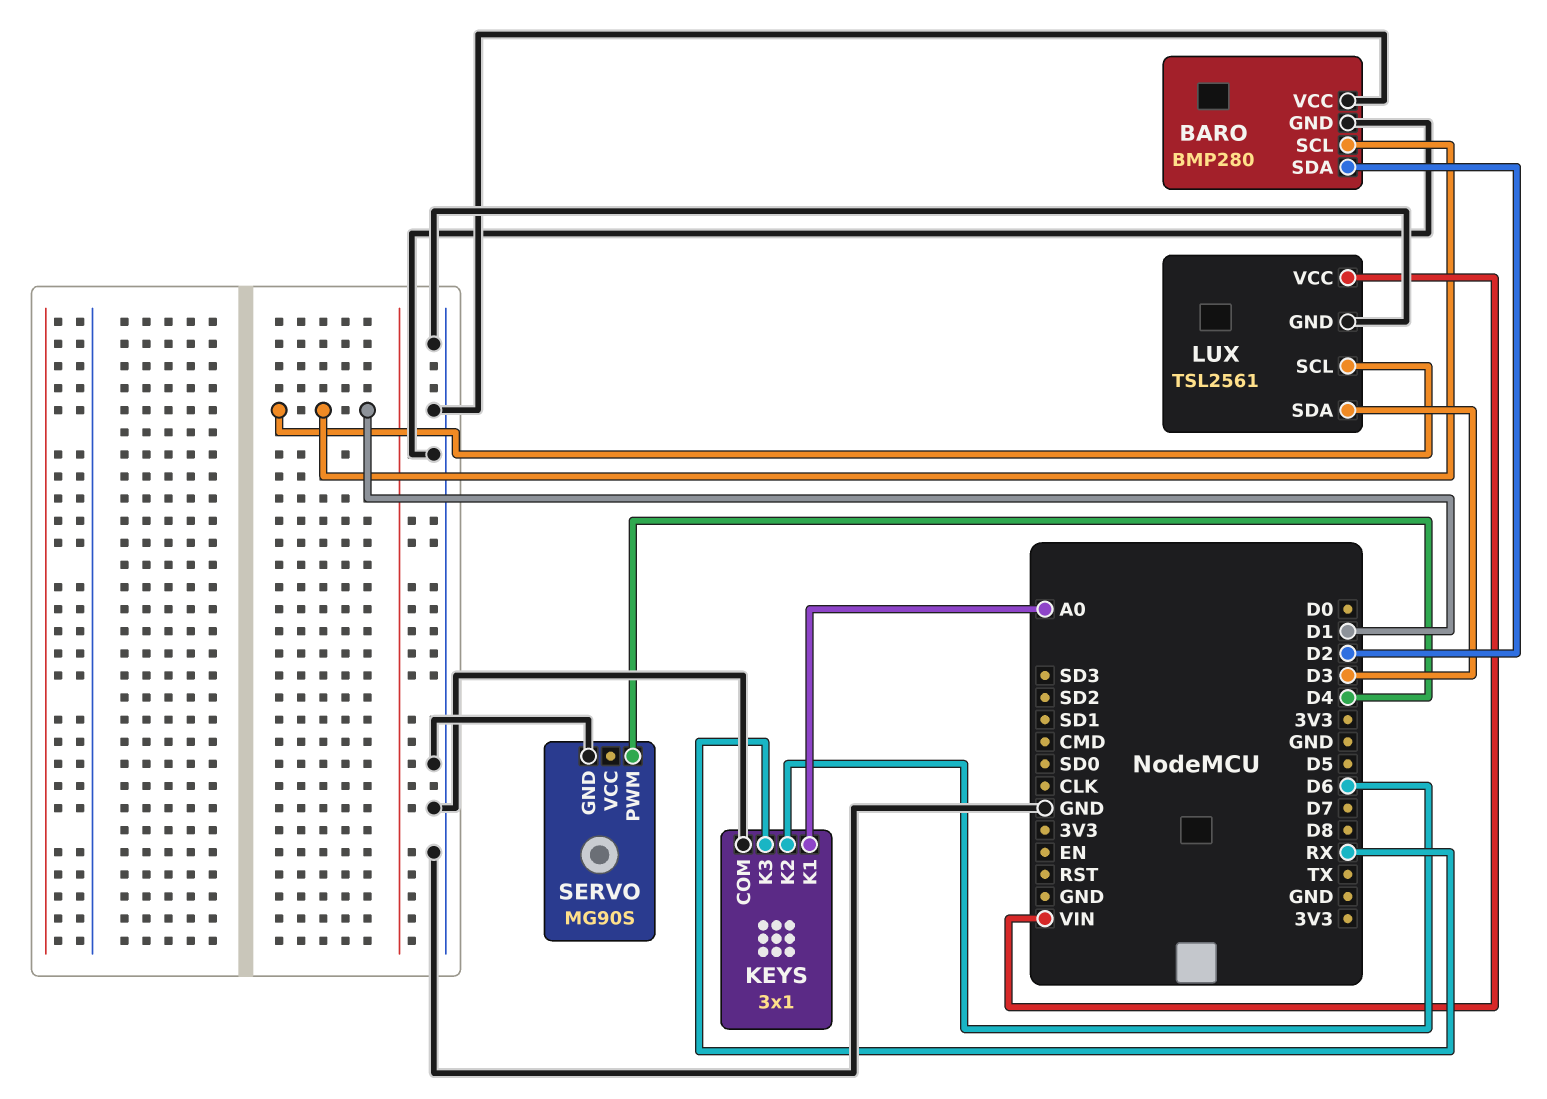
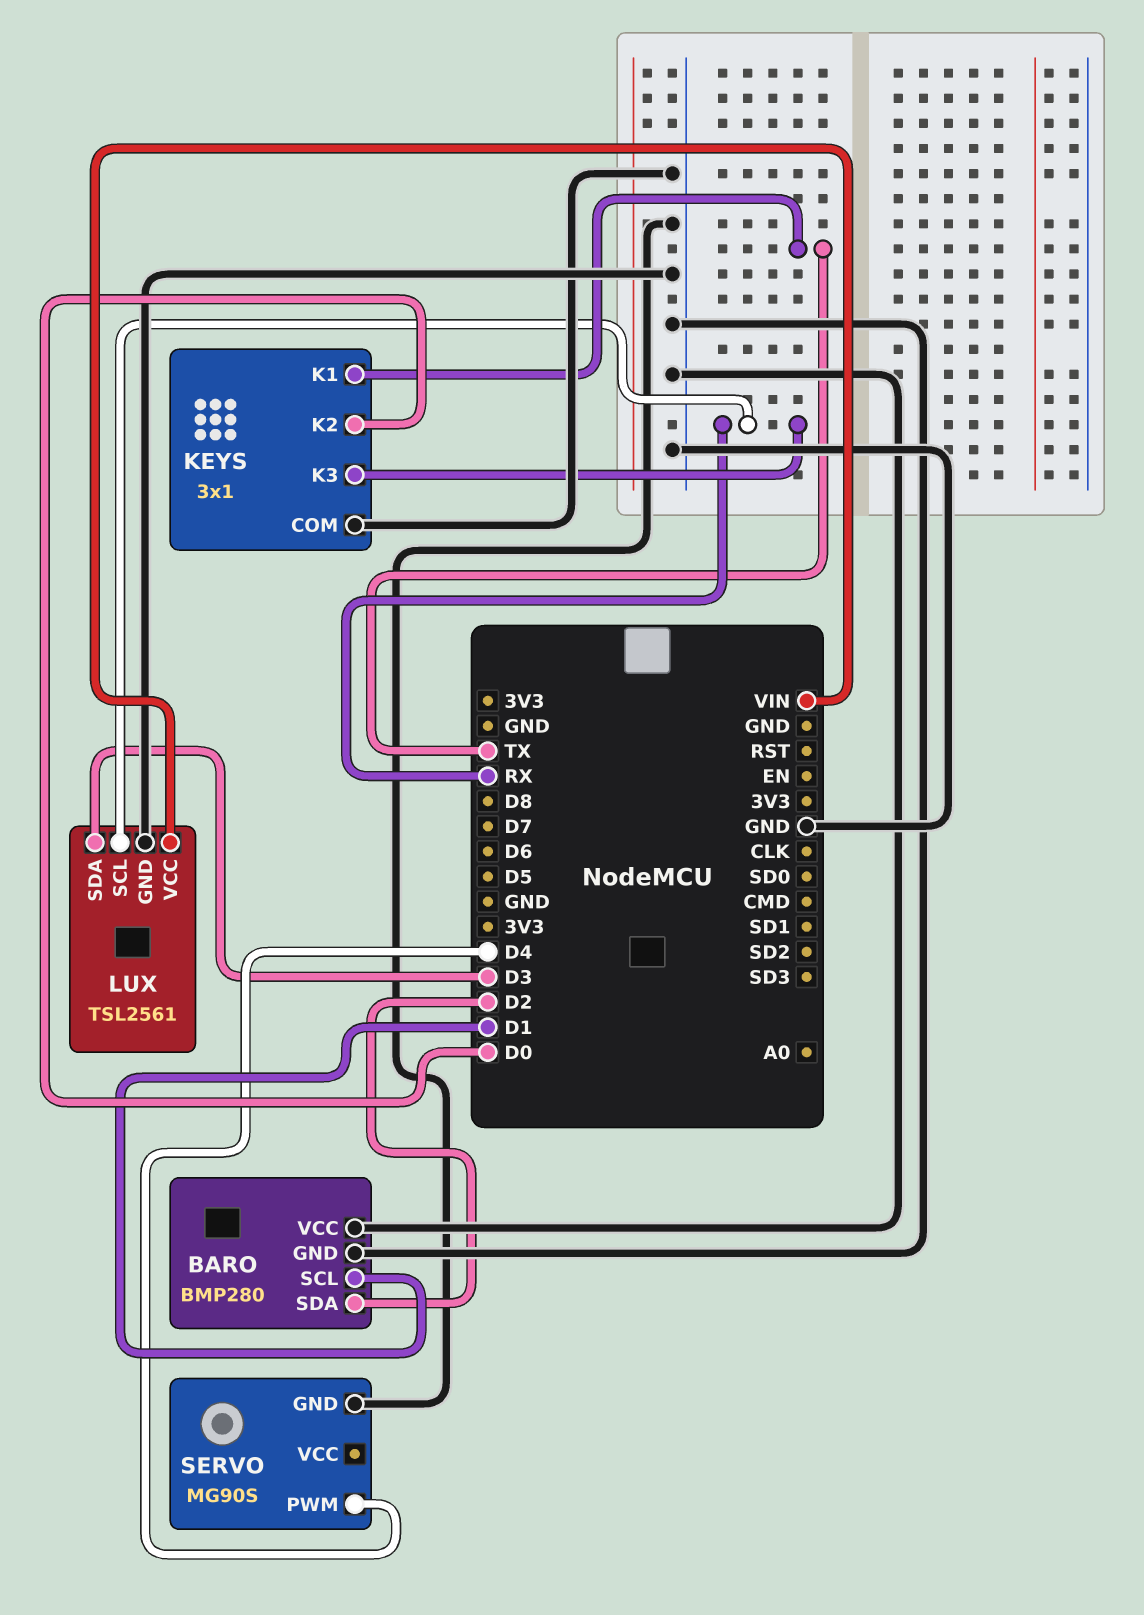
KEYS pin K1: A0 -> TX
KEYS pin K2: D6 -> D0
LUX pin SCL: D1 -> RX

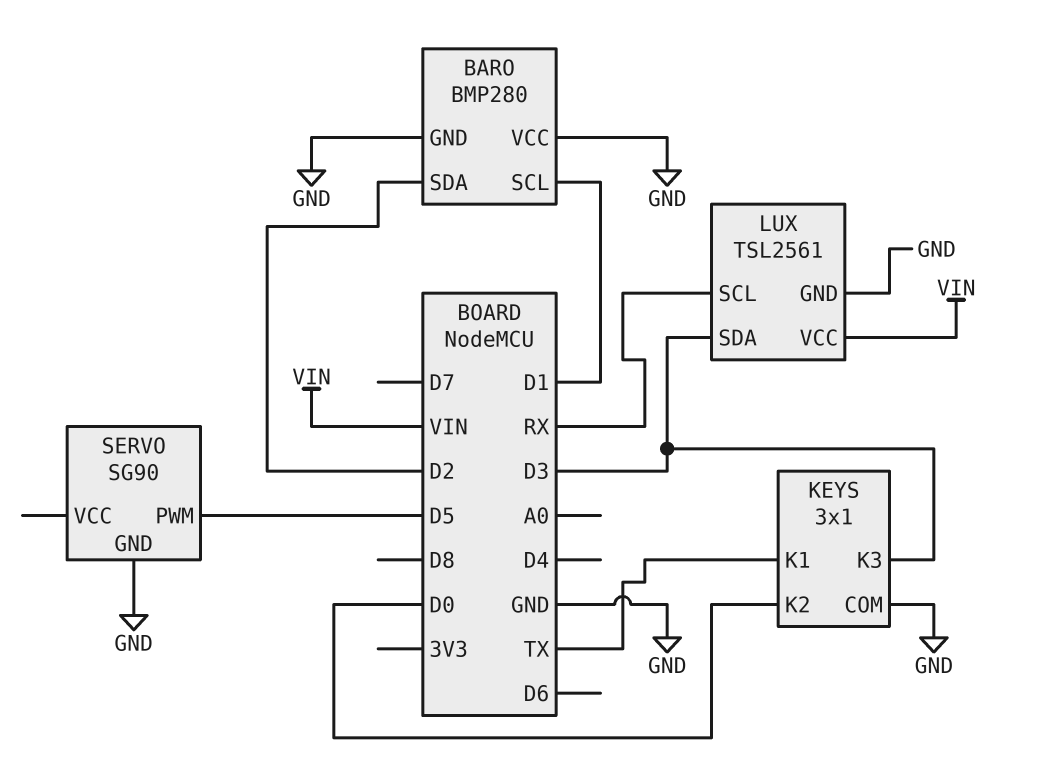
KEYS pin K3: RX -> D3
SERVO: MG90S -> SG90
SERVO pin PWM: D4 -> D5

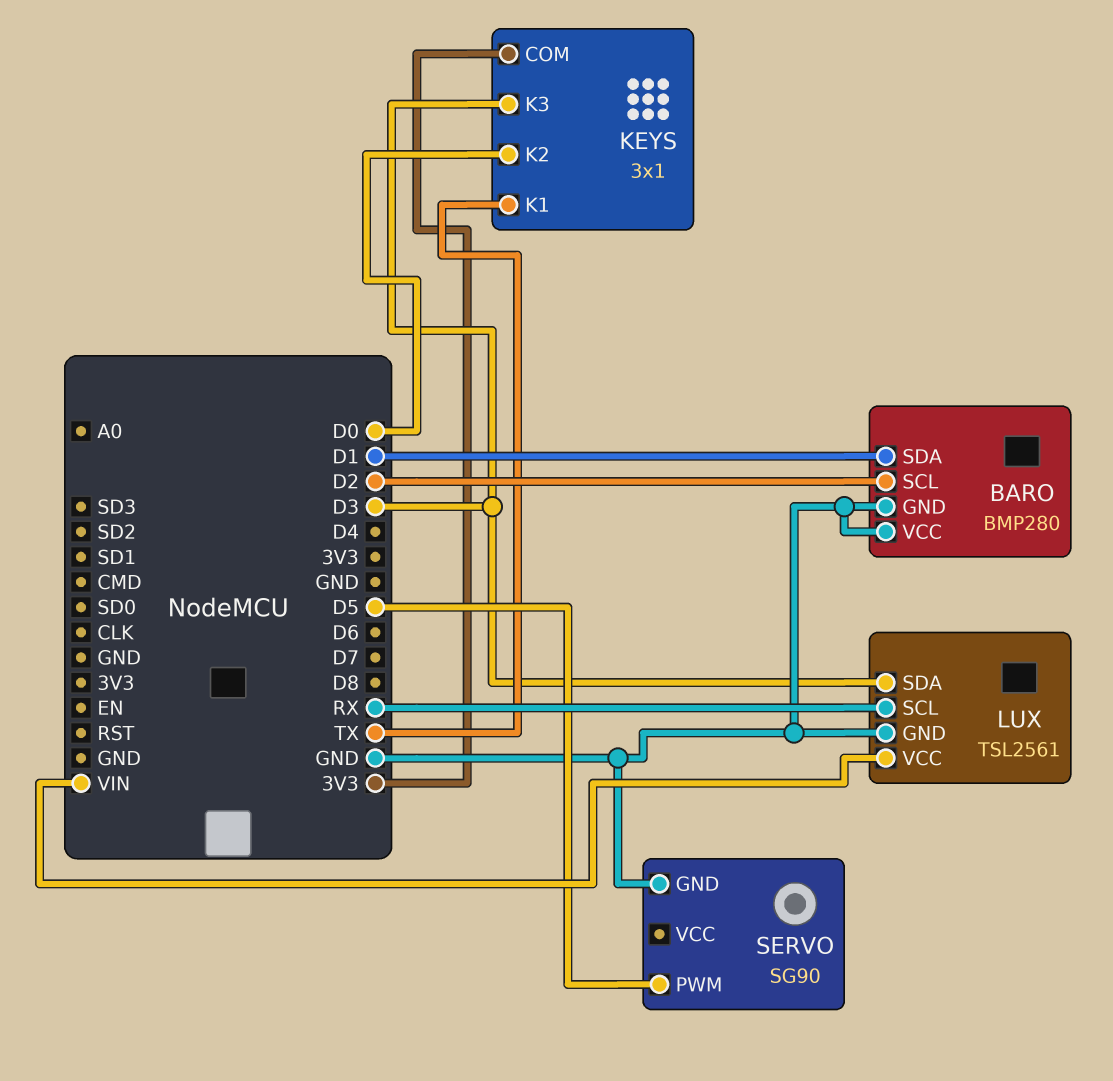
BARO pin SCL: D1 -> D2
BARO pin SDA: D2 -> D1
KEYS pin COM: GND -> 3V3

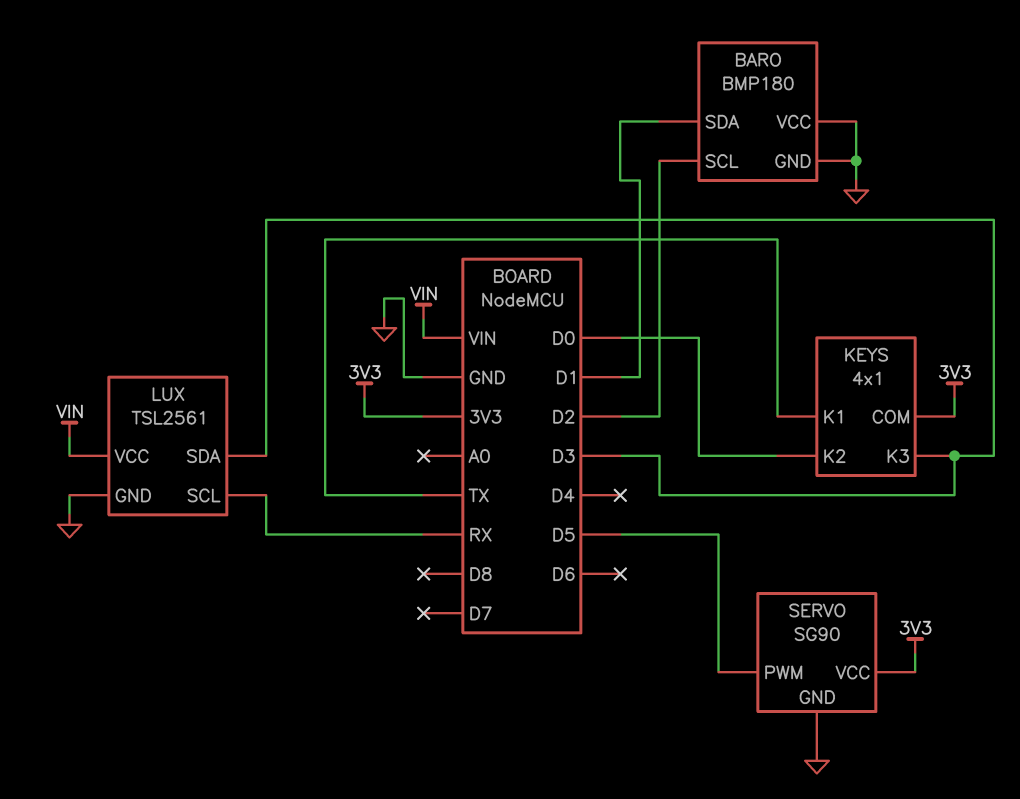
BARO: BMP280 -> BMP180
KEYS: 3x1 -> 4x1
SERVO pin VCC: none -> 3V3

